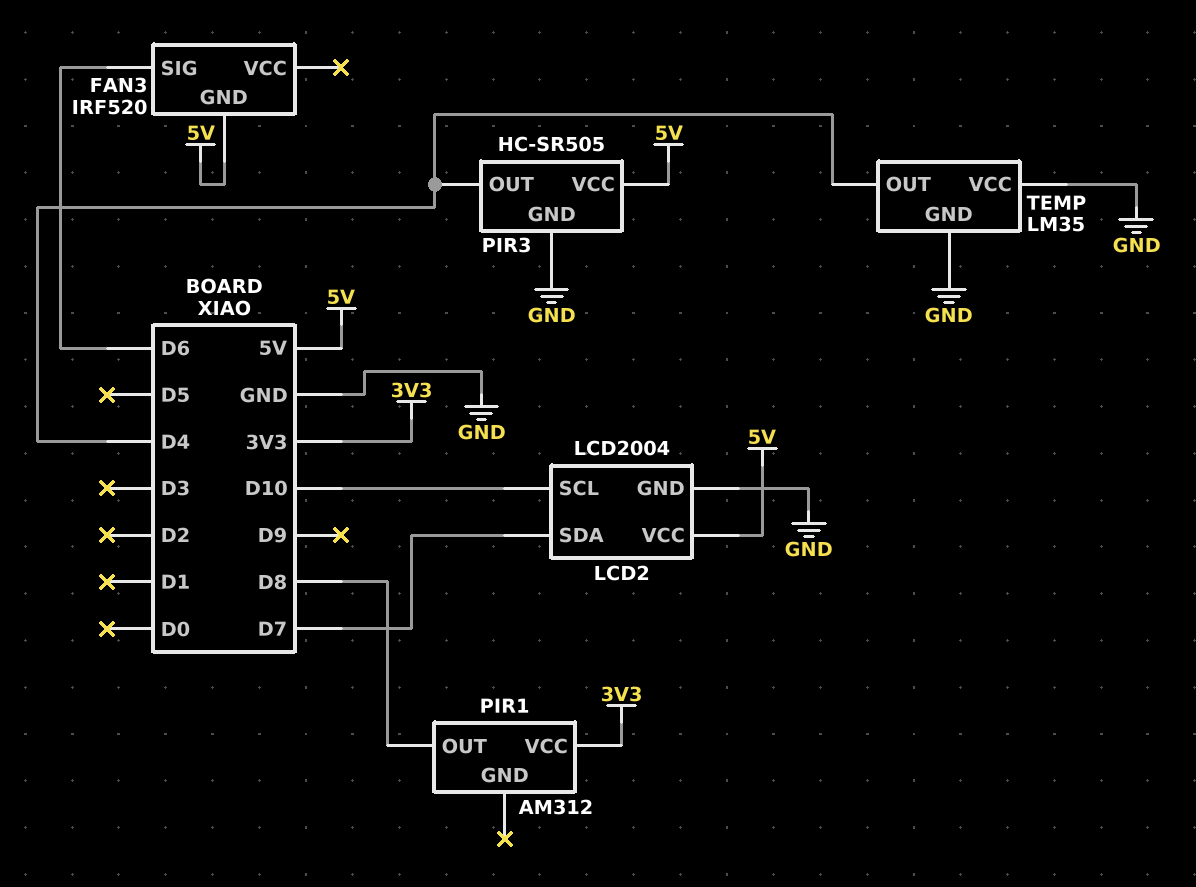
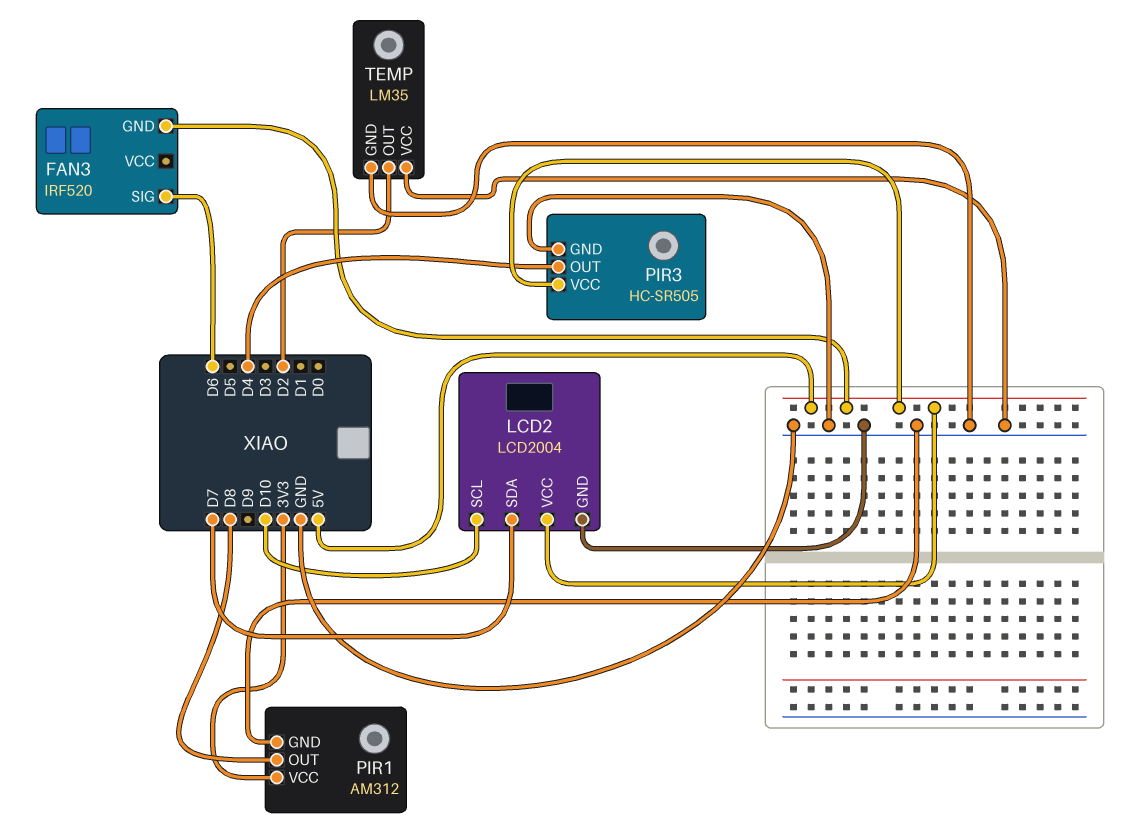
PIR1 pin GND: none -> GND
TEMP pin OUT: D4 -> D2

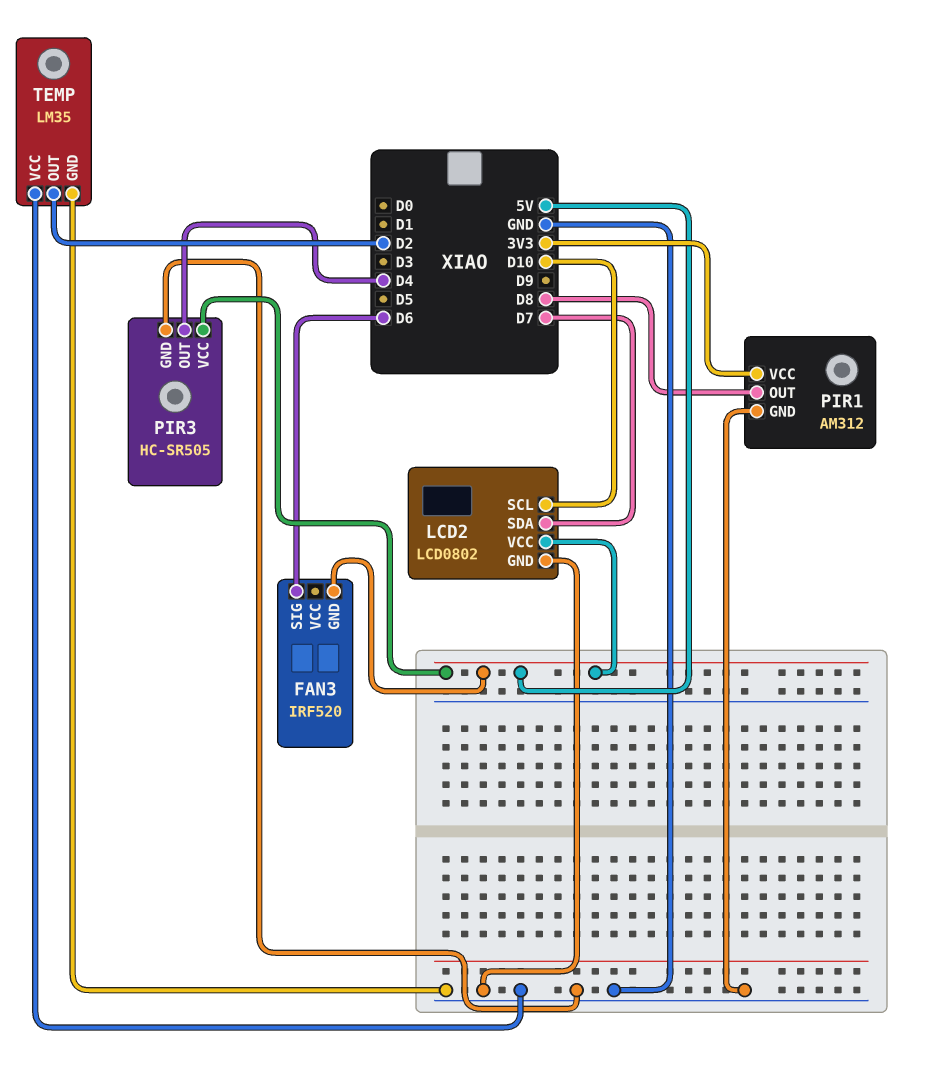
LCD2: LCD2004 -> LCD0802

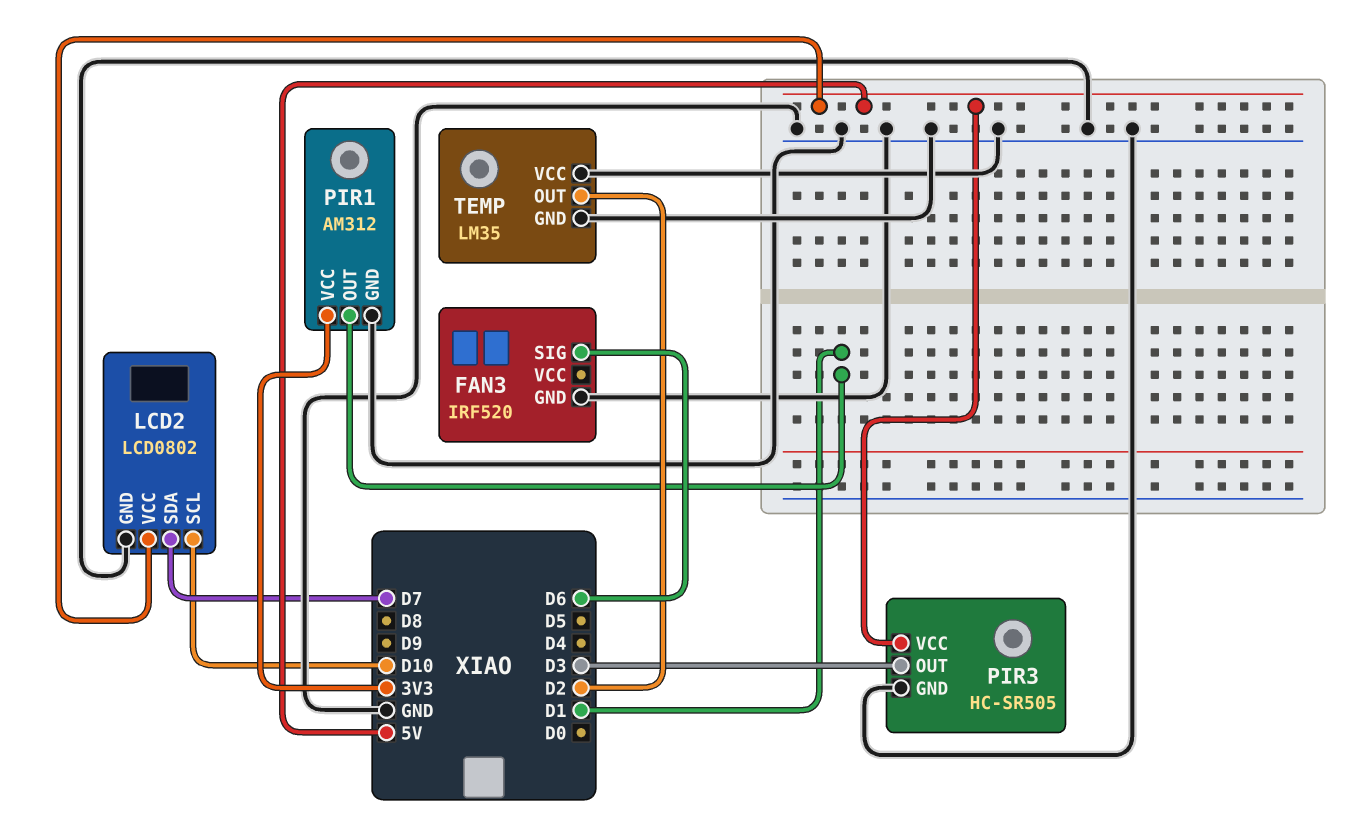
FAN3 pin GND: 5V -> GND
PIR1 pin OUT: D8 -> D1
PIR3 pin OUT: D4 -> D3

